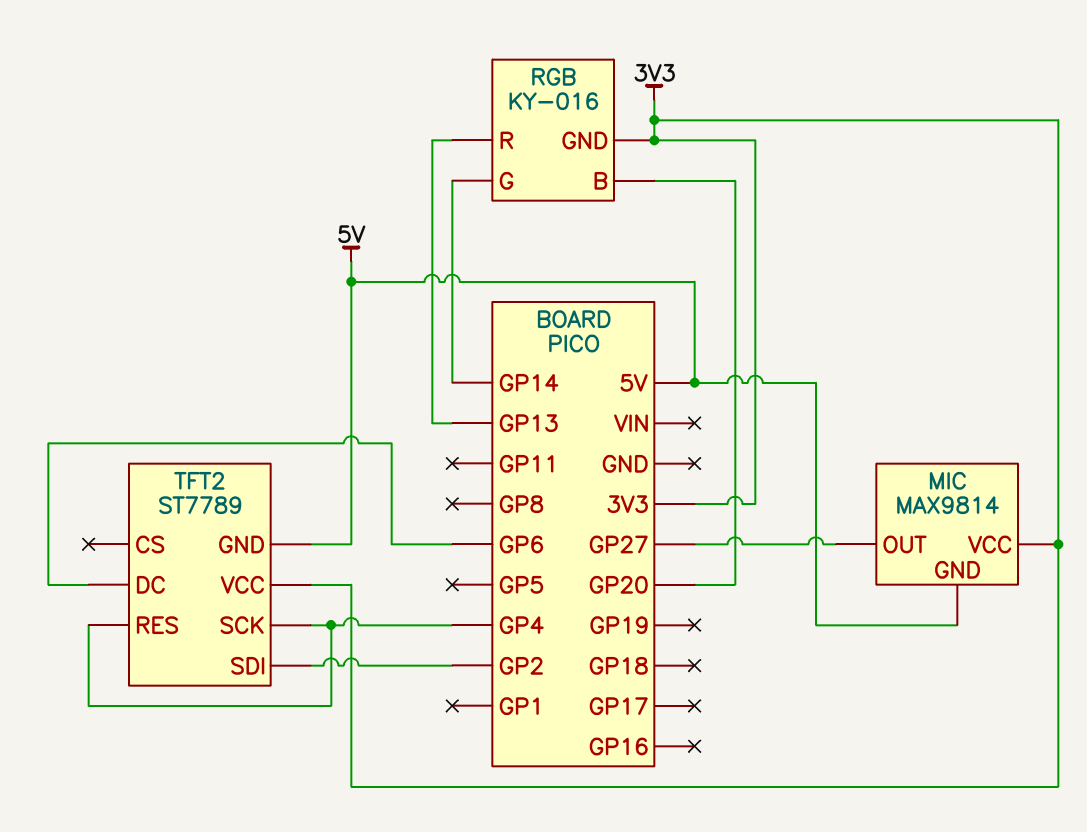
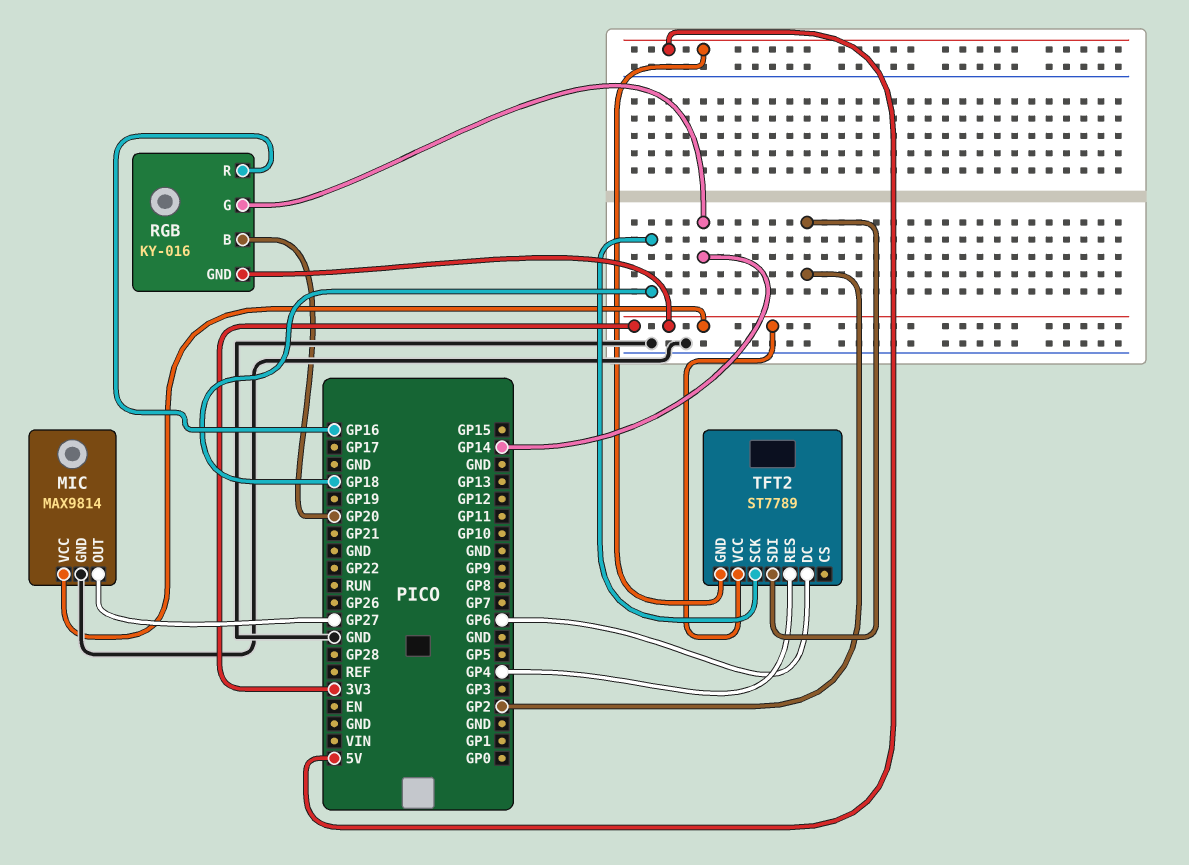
MIC pin GND: 5V -> GND
RGB pin R: GP13 -> GP16
TFT2 pin SCK: GP4 -> GP18

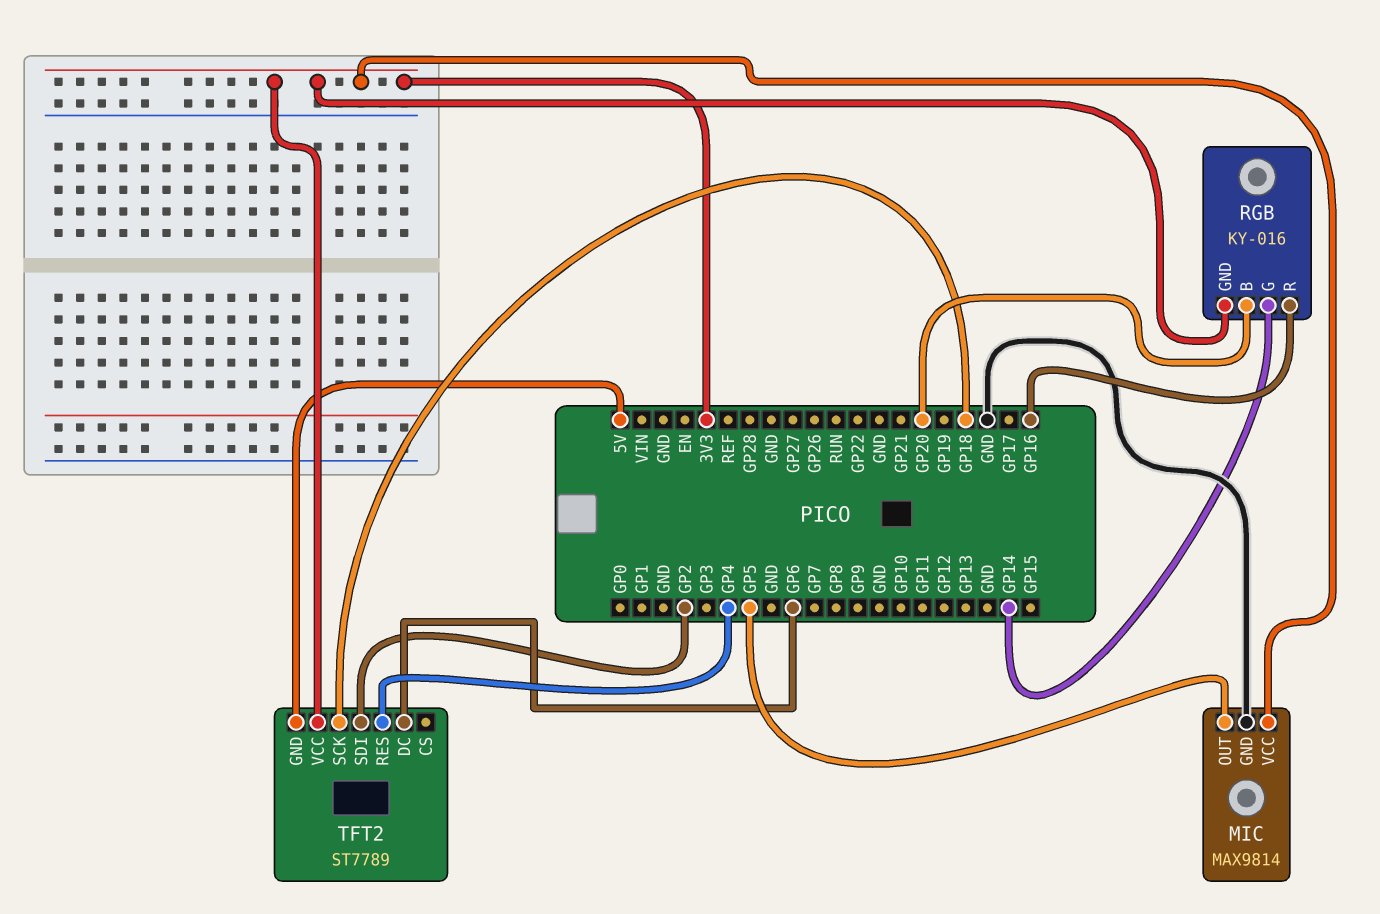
MIC pin OUT: GP27 -> GP5

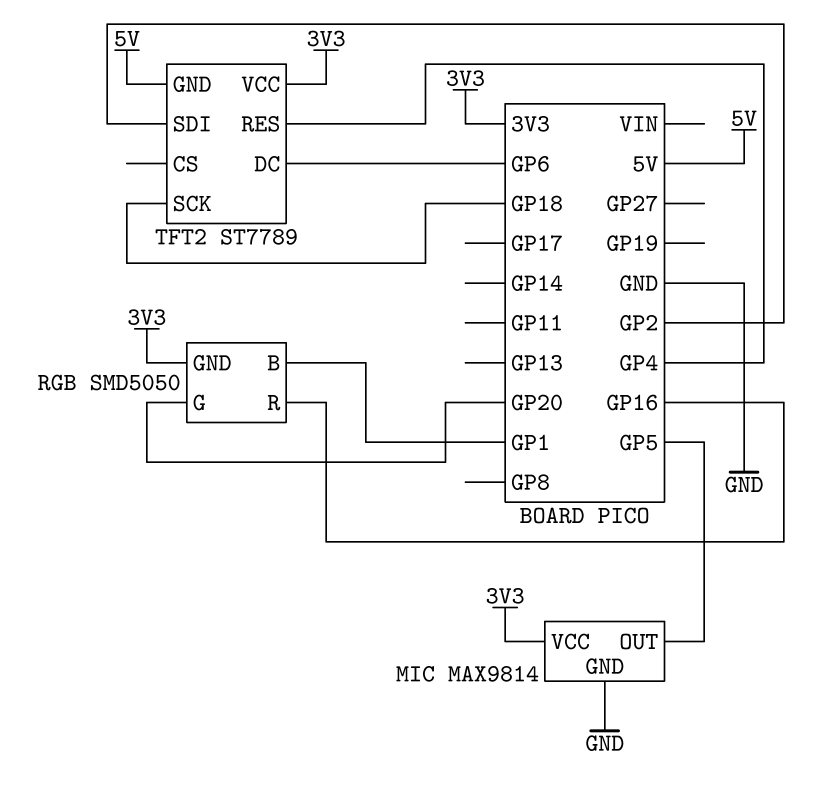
RGB: KY-016 -> SMD5050
RGB pin B: GP20 -> GP1
RGB pin G: GP14 -> GP20

